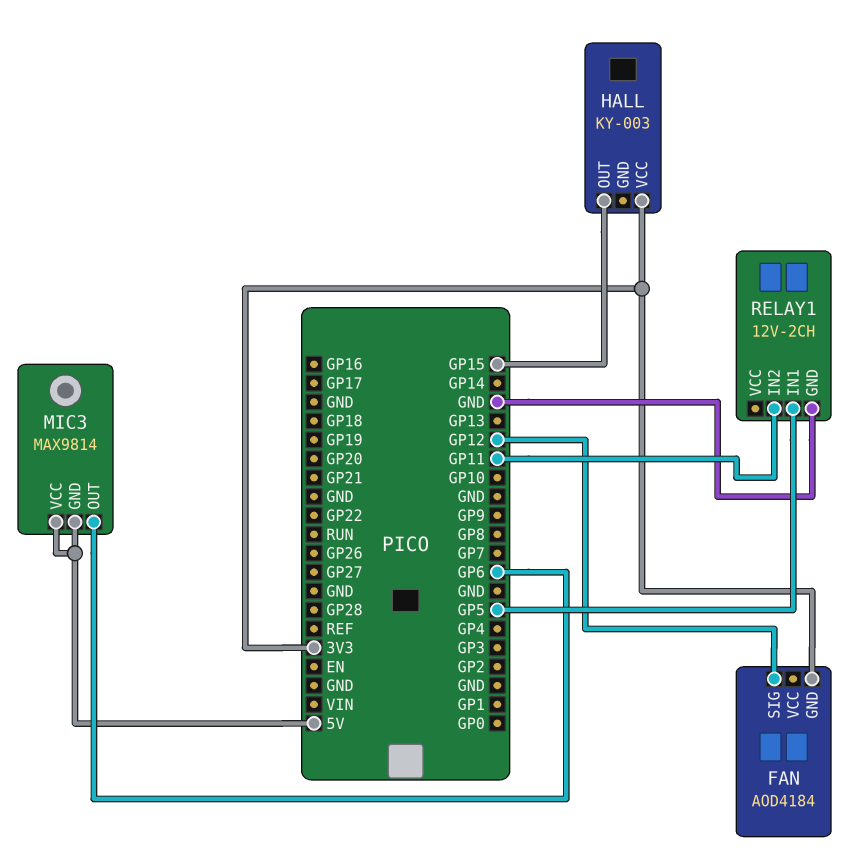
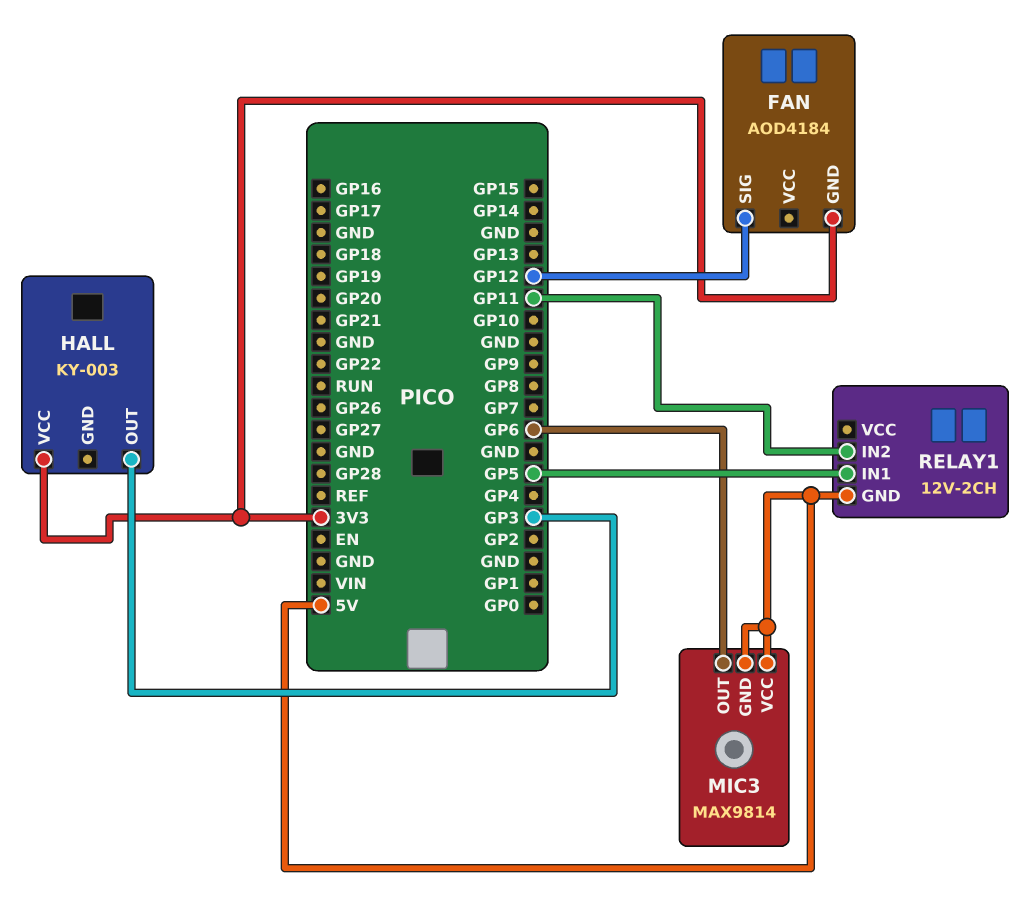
HALL pin OUT: GP15 -> GP3
RELAY1 pin GND: GND -> 5V

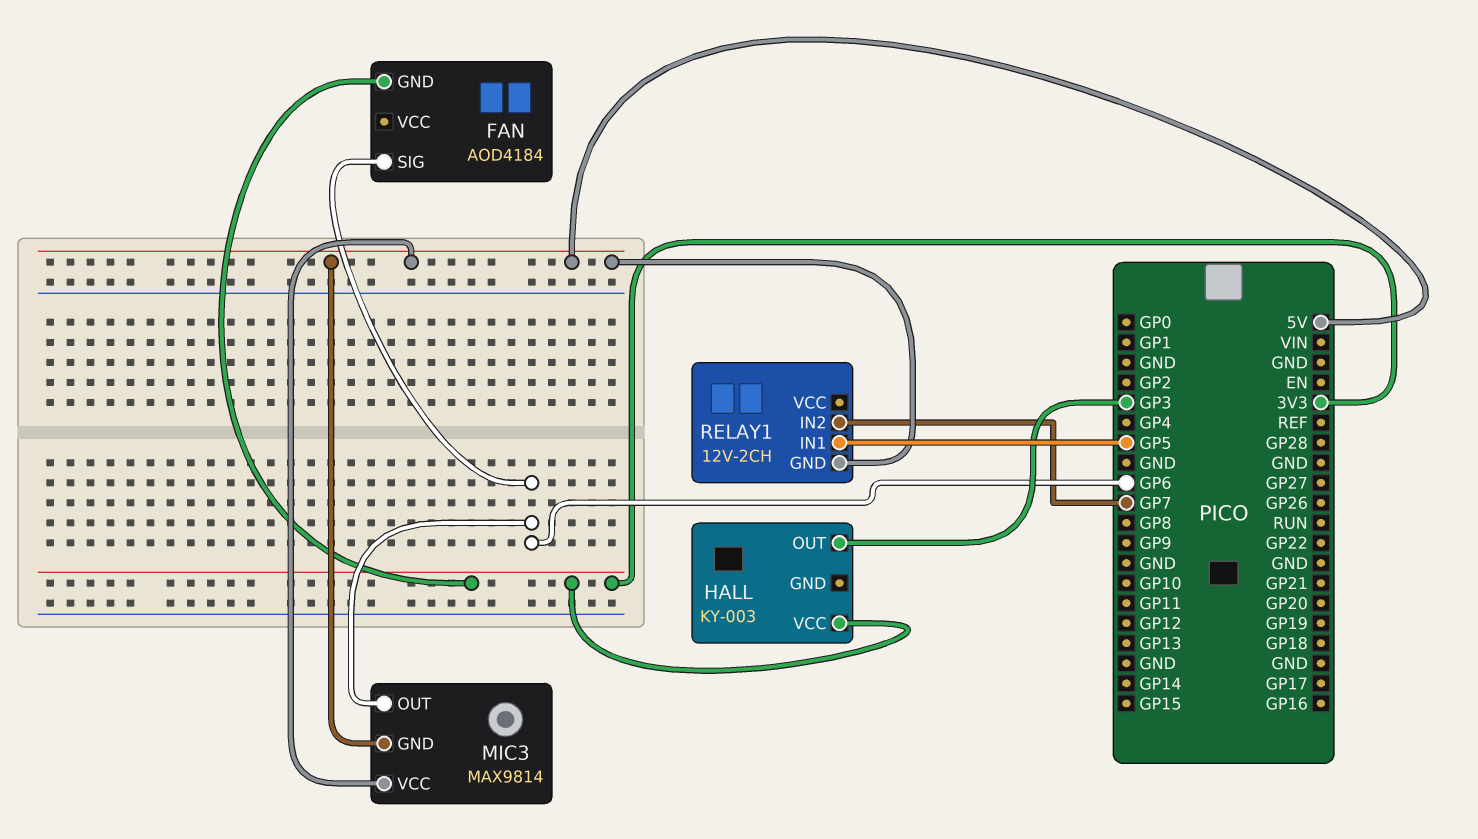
FAN pin SIG: GP12 -> GP6
RELAY1 pin IN2: GP11 -> GP7

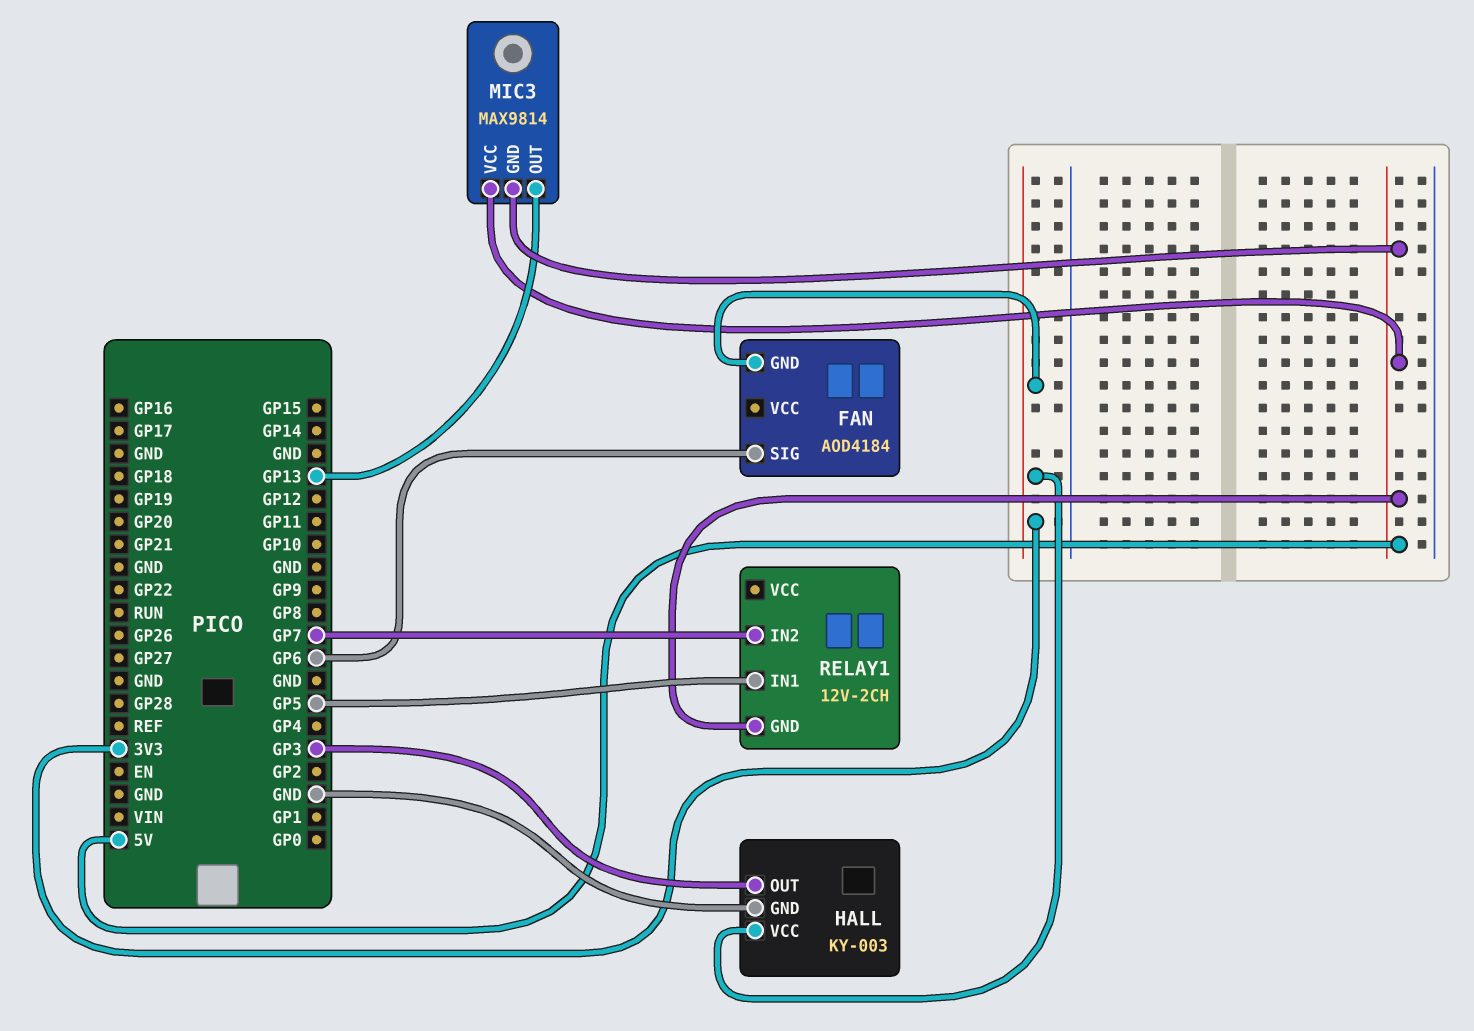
HALL pin GND: none -> GND
MIC3 pin OUT: GP6 -> GP13

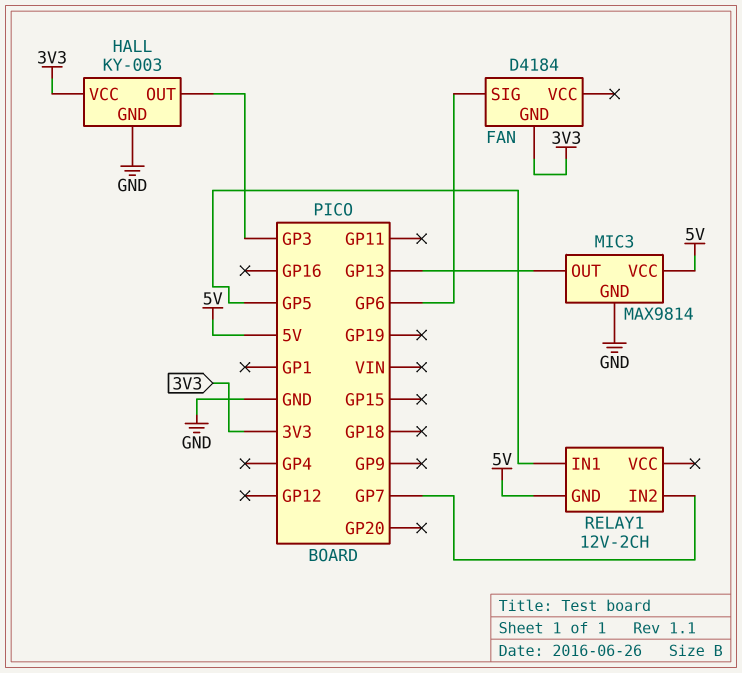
FAN: AOD4184 -> D4184
MIC3 pin GND: 5V -> GND

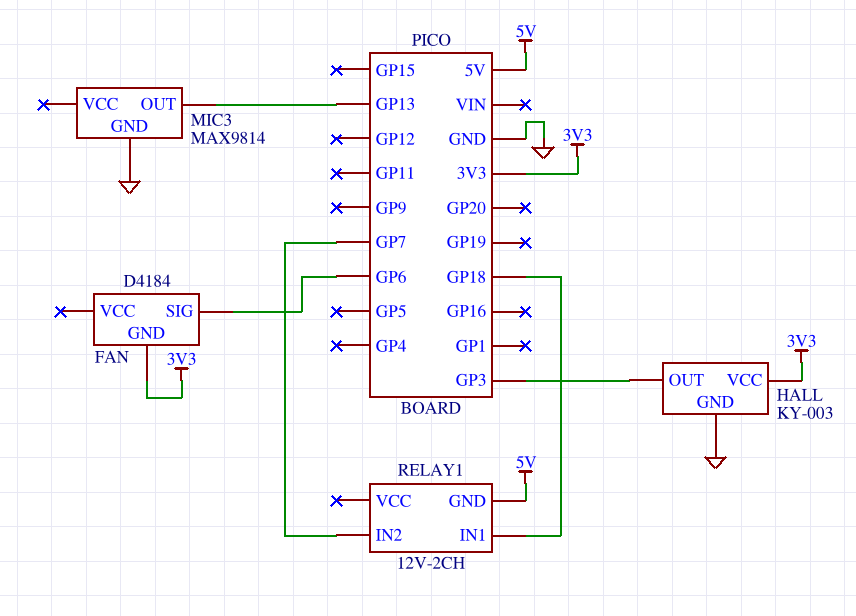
MIC3 pin VCC: 5V -> none
RELAY1 pin IN1: GP5 -> GP18

